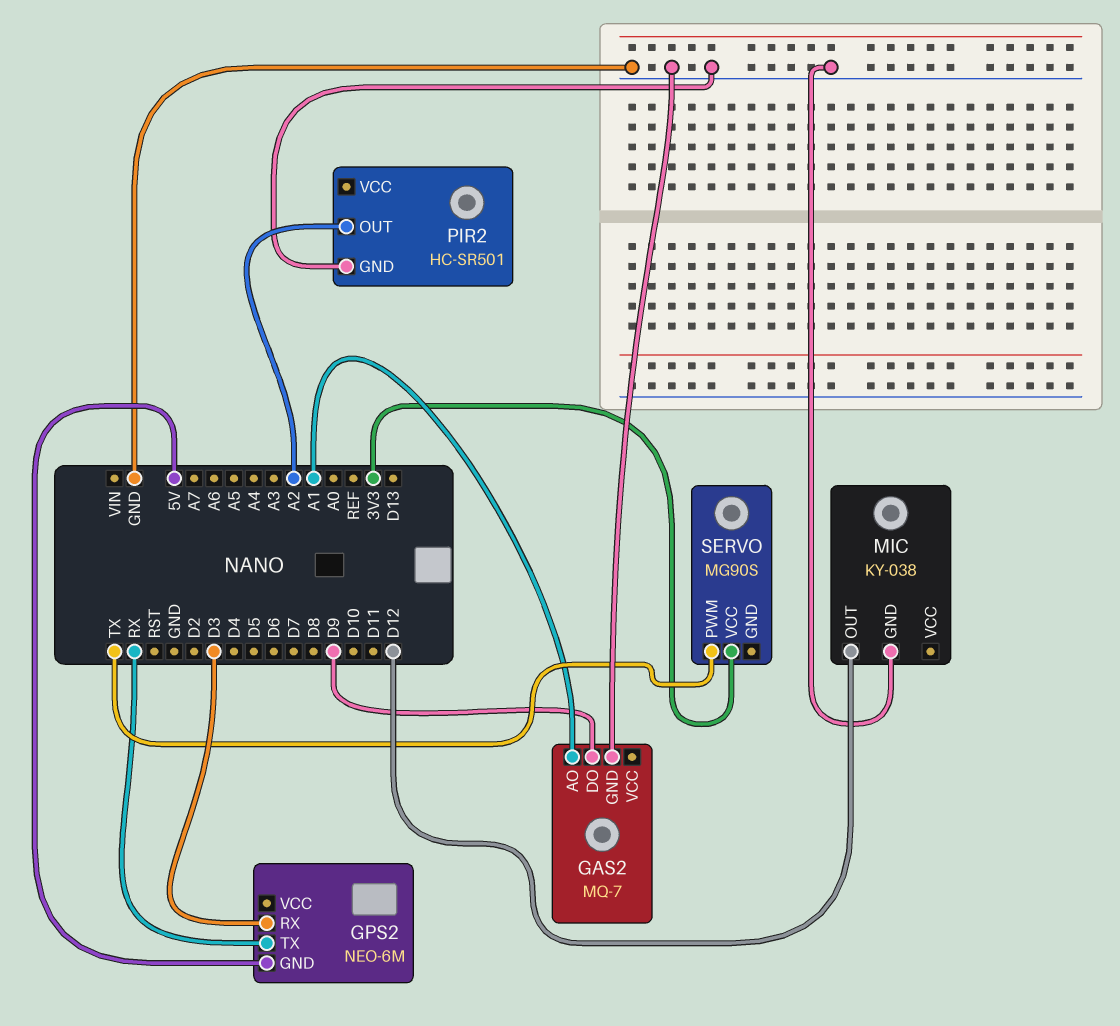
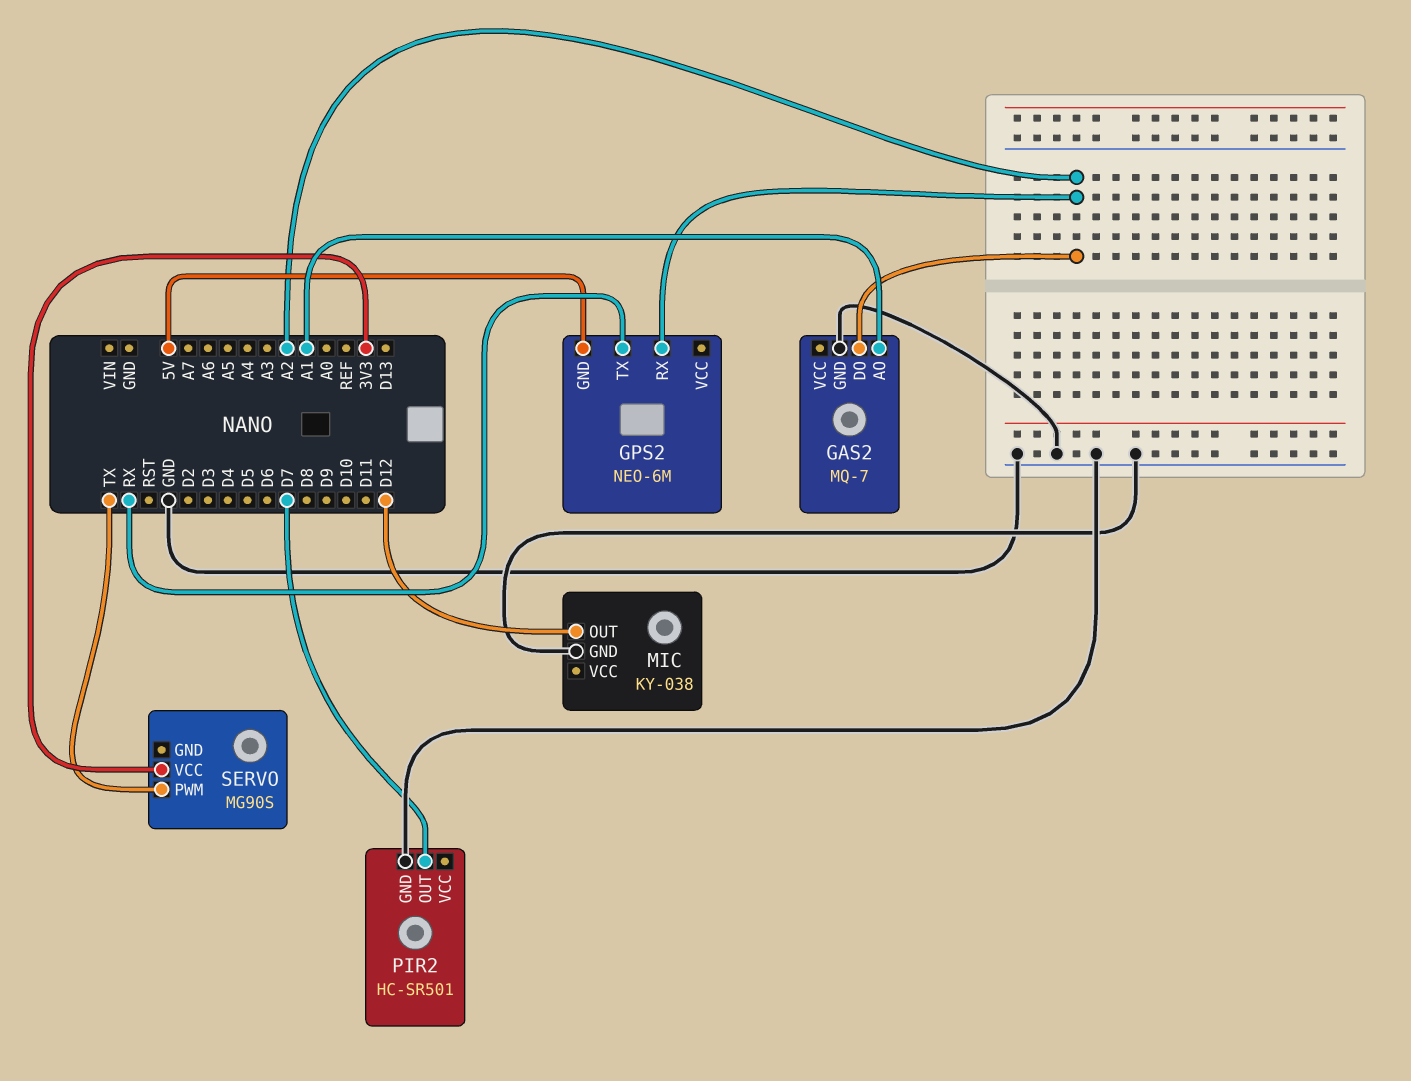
GAS2 pin DO: D9 -> A2
GPS2 pin RX: D3 -> A2
PIR2 pin OUT: A2 -> D7

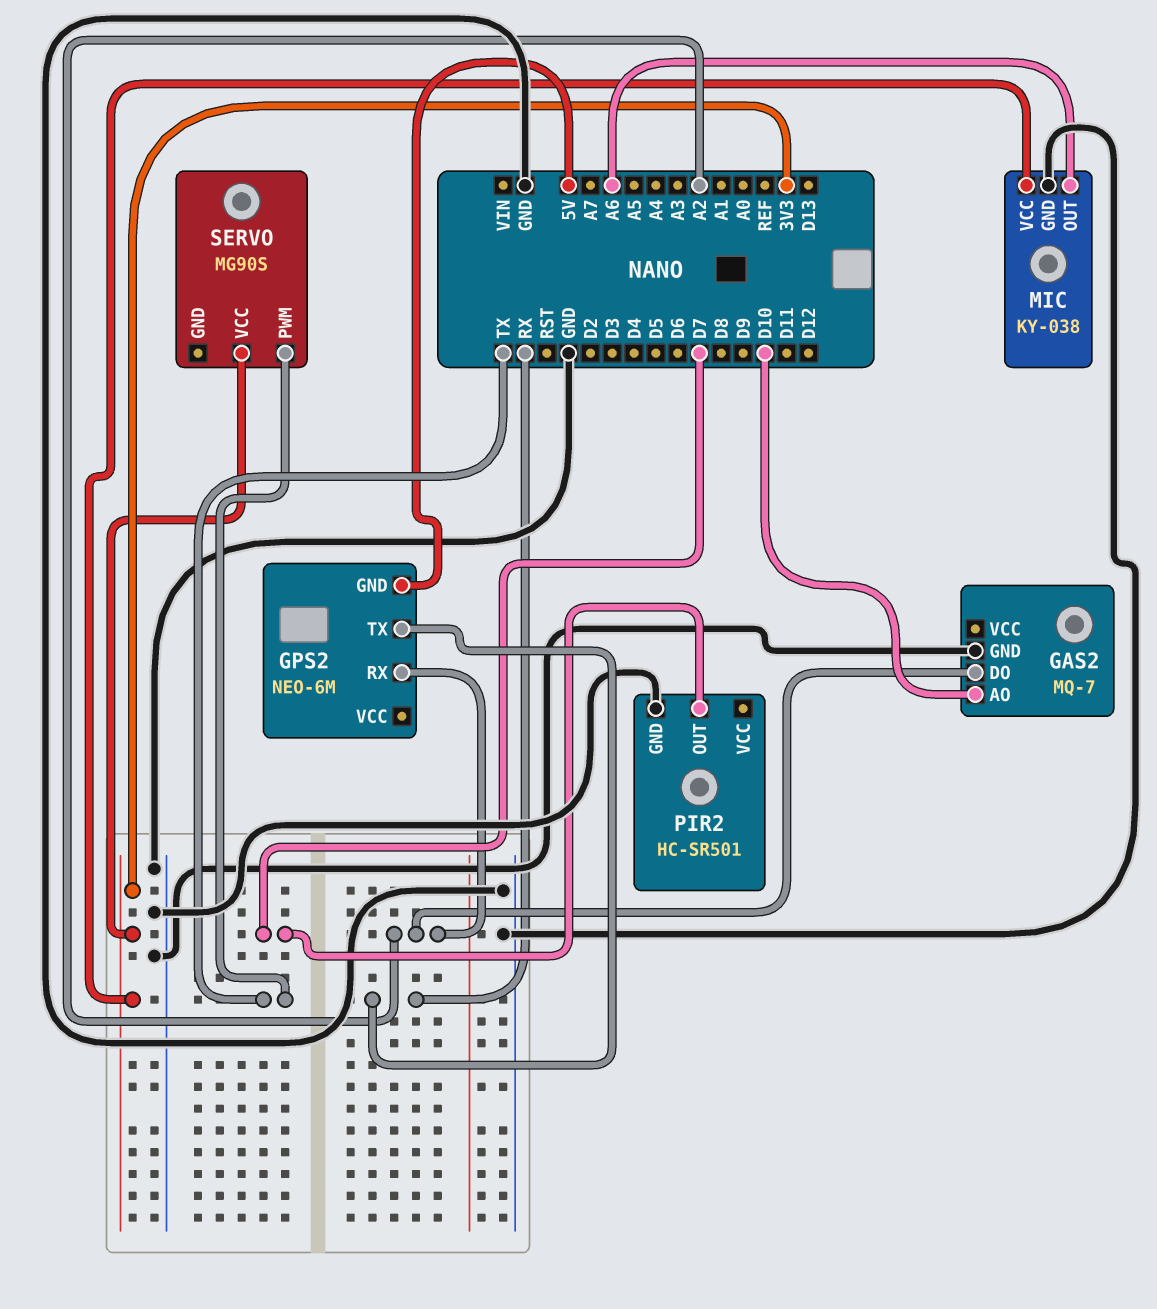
GAS2 pin AO: A1 -> D10
MIC pin OUT: D12 -> A6
MIC pin VCC: none -> 3V3

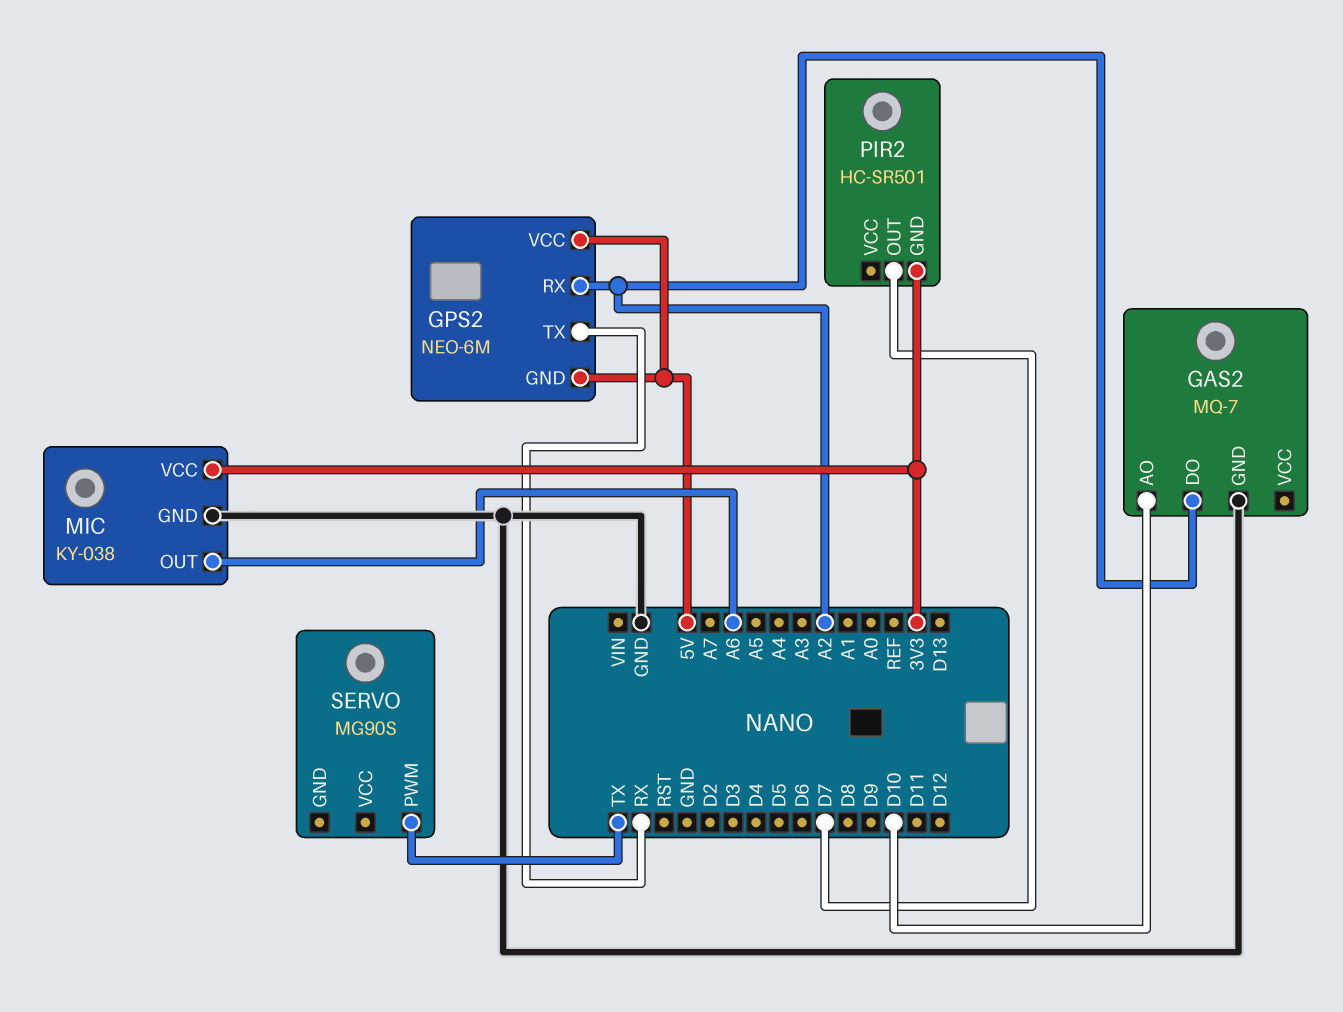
GPS2 pin VCC: none -> 5V
PIR2 pin GND: GND -> 3V3
SERVO pin VCC: 3V3 -> none

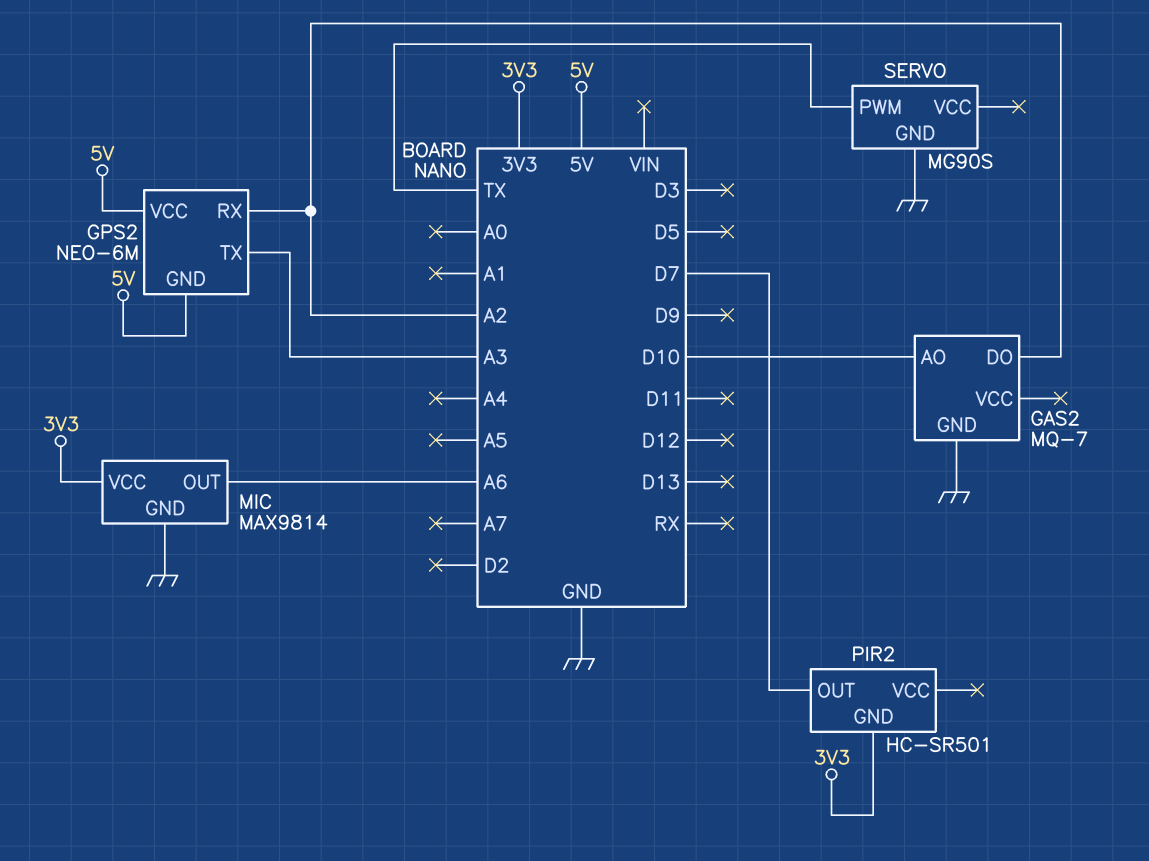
GPS2 pin TX: RX -> A3
MIC: KY-038 -> MAX9814
SERVO pin GND: none -> GND

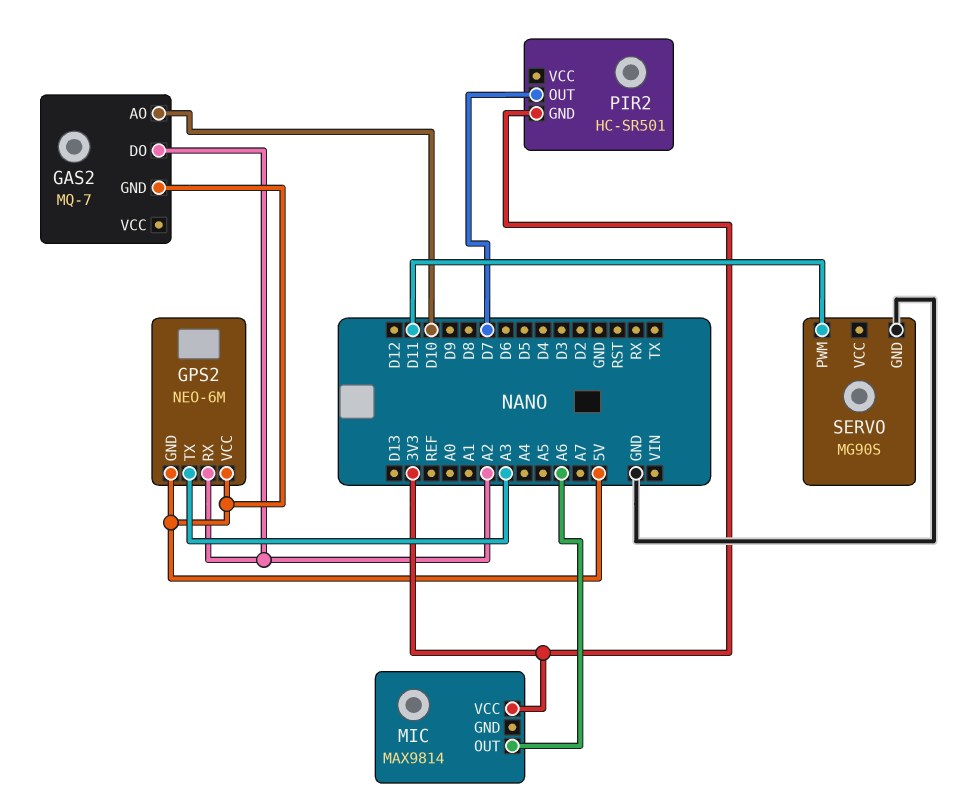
GAS2 pin GND: GND -> 5V
MIC pin GND: GND -> none
SERVO pin PWM: TX -> D11

